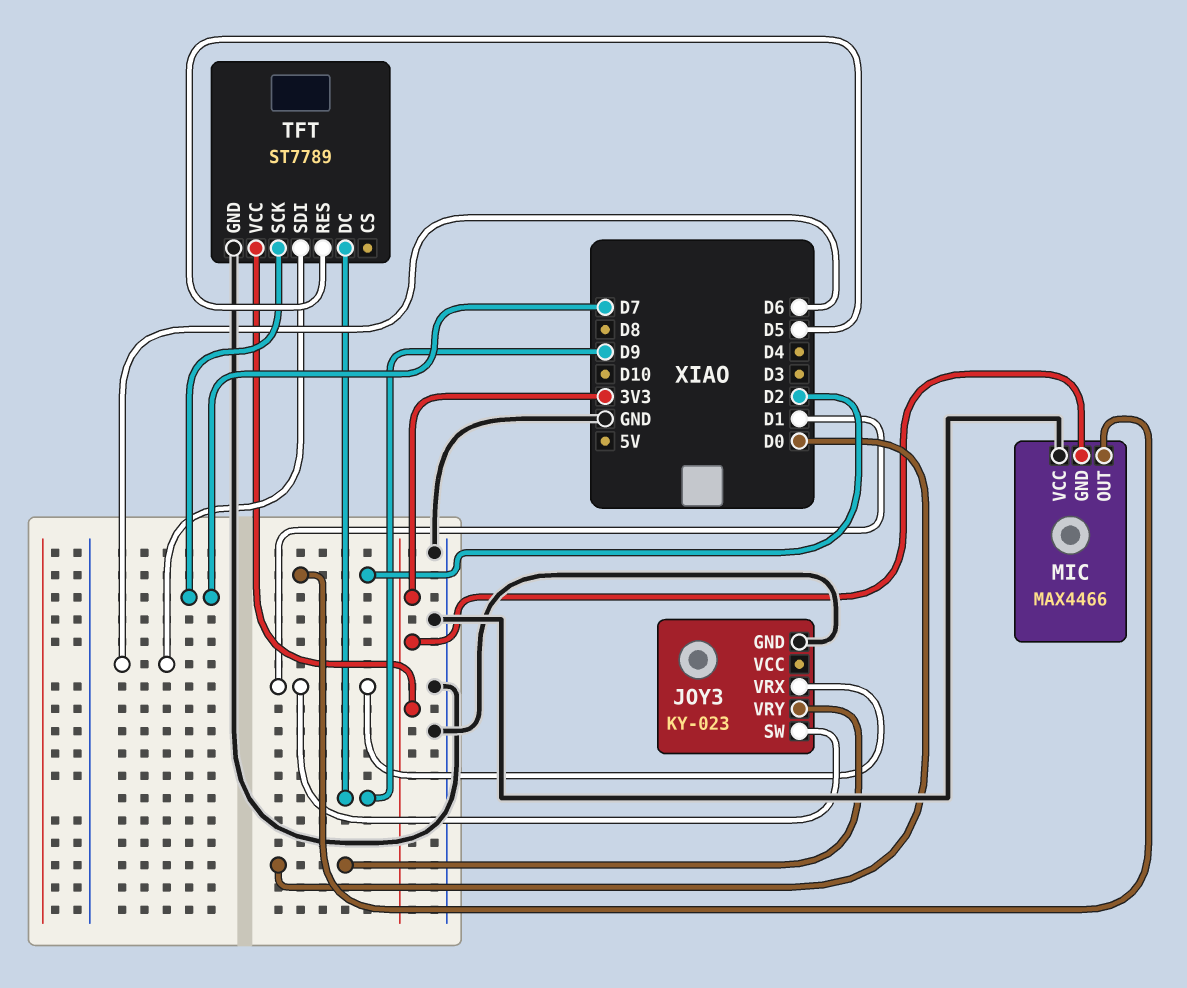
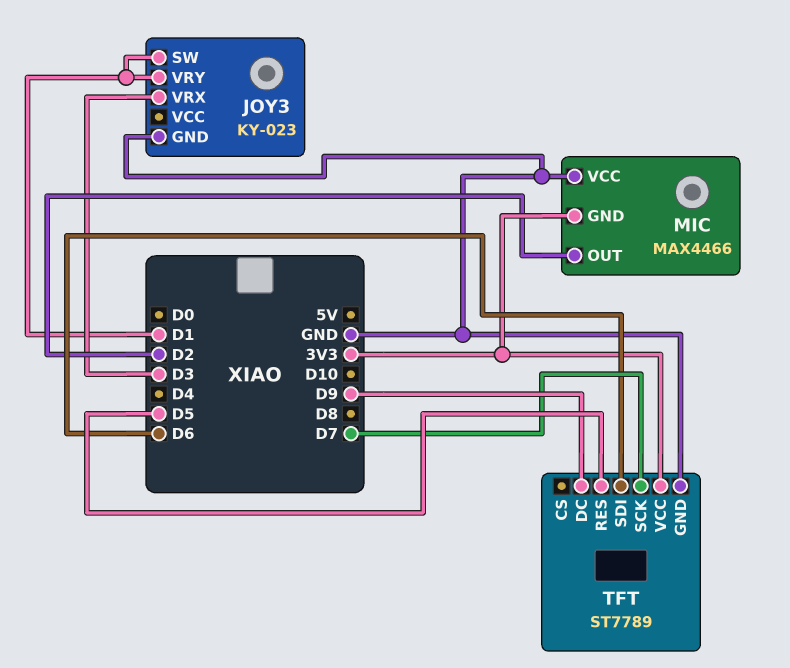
JOY3 pin VRX: D1 -> D3
JOY3 pin VRY: D0 -> D1

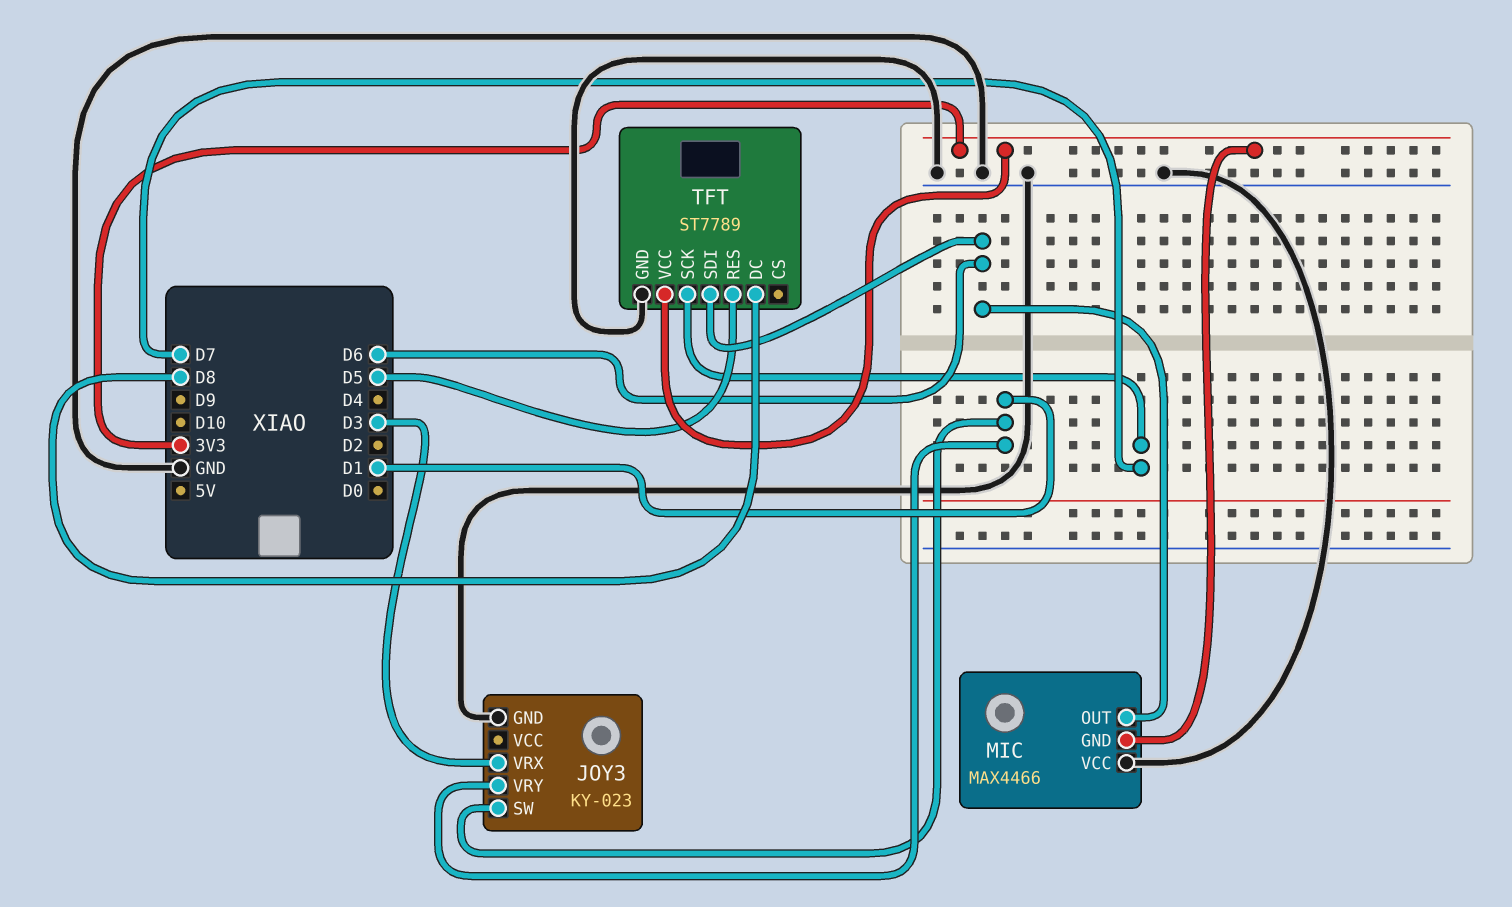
MIC pin OUT: D2 -> D6
TFT pin DC: D9 -> D8

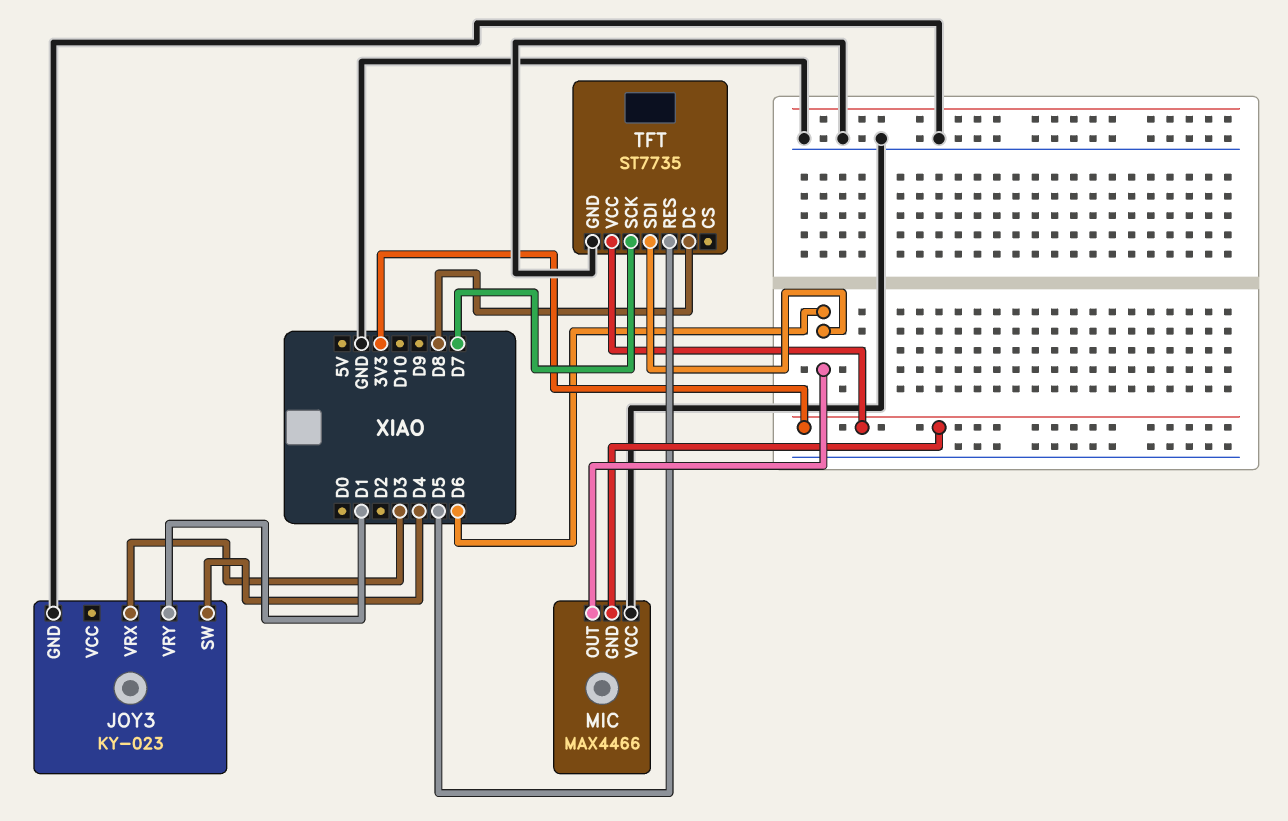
JOY3 pin SW: D1 -> D4
TFT: ST7789 -> ST7735

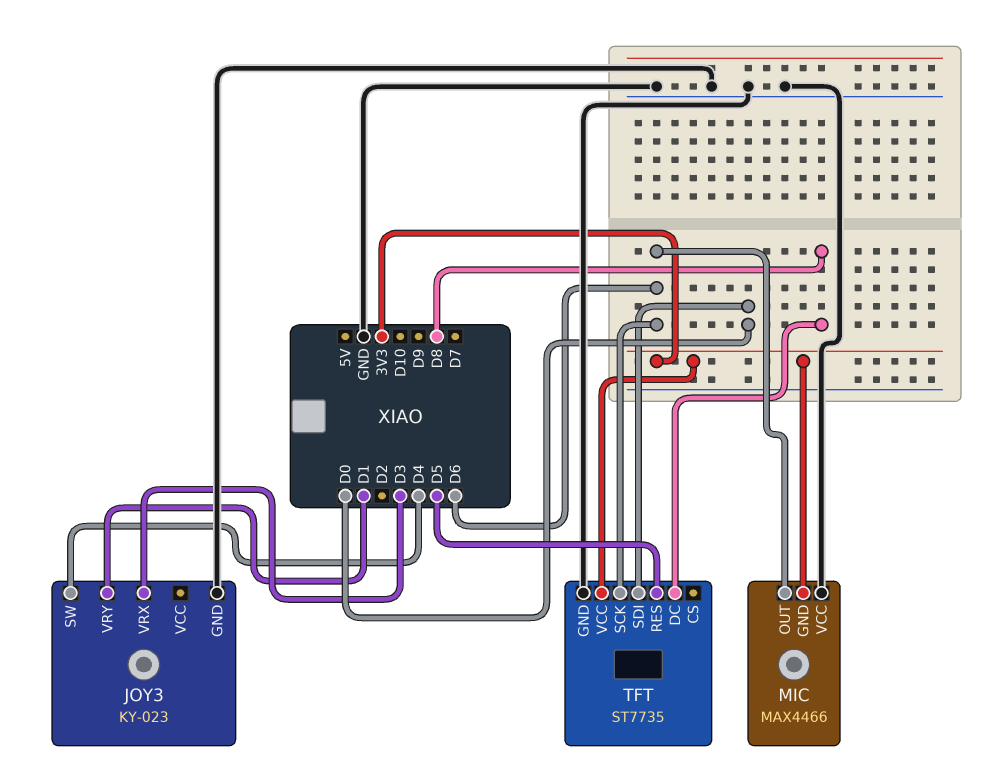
TFT pin SCK: D7 -> D6
TFT pin SDI: D6 -> D0

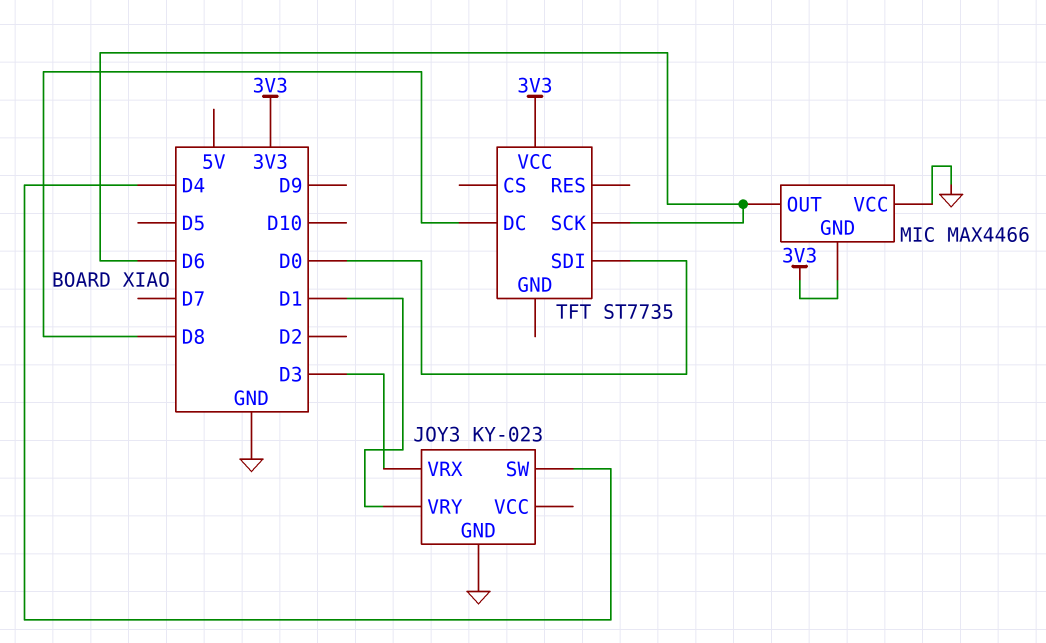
TFT pin GND: GND -> none
TFT pin RES: D5 -> none

